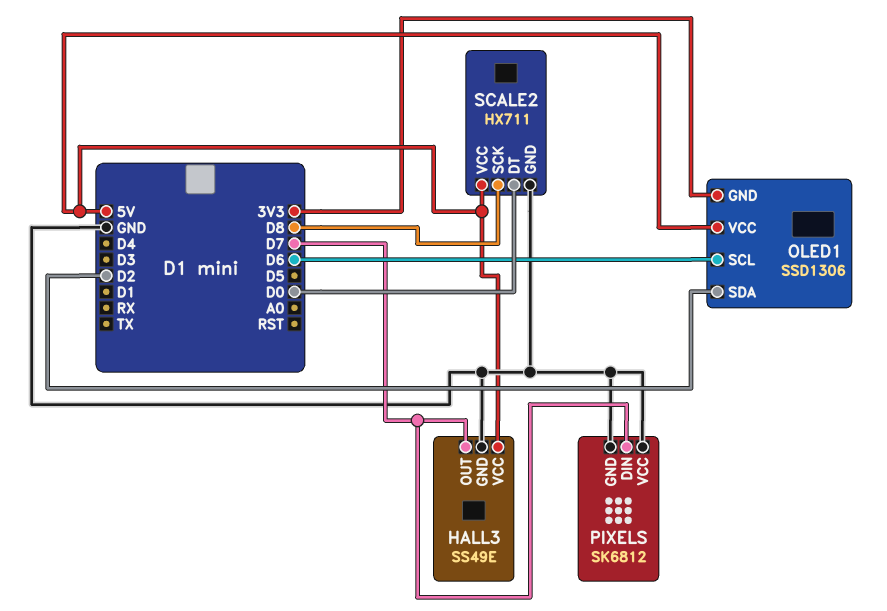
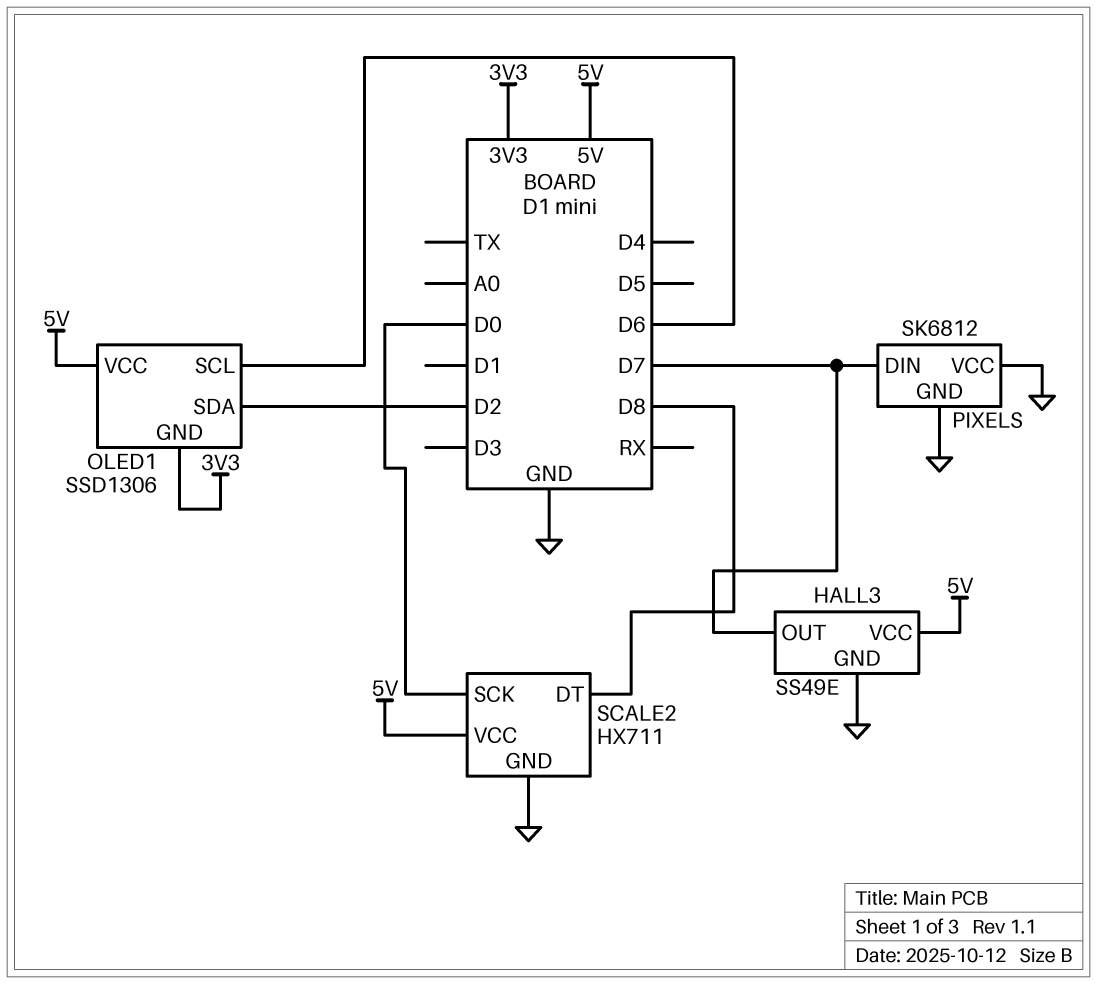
SCALE2 pin DT: D0 -> D8
SCALE2 pin SCK: D8 -> D0

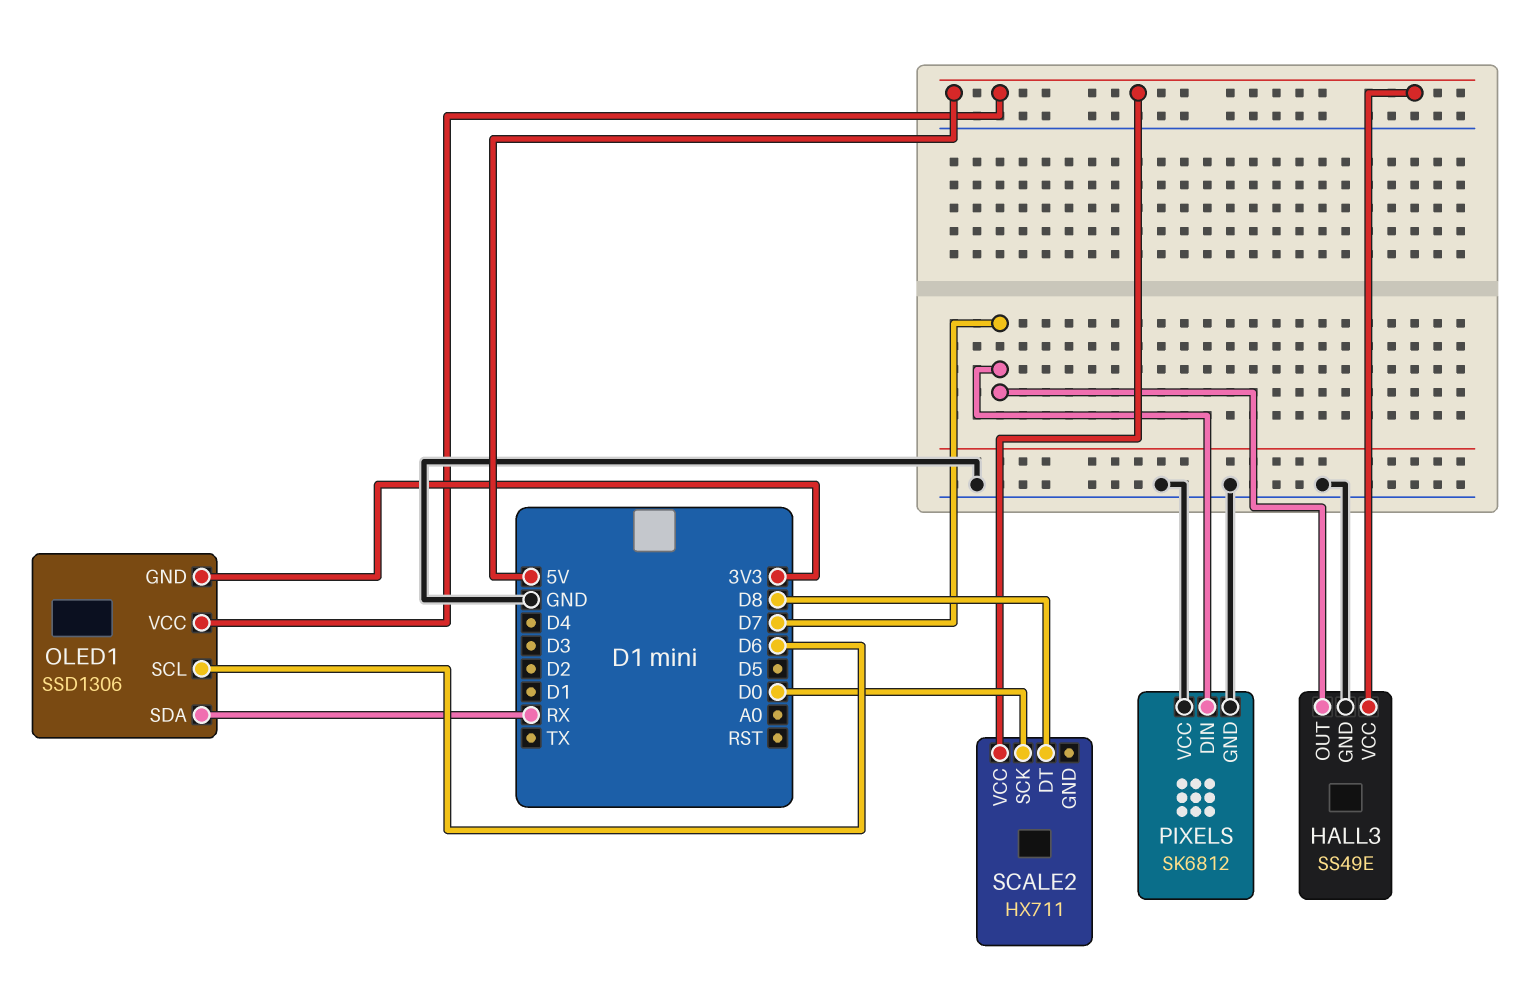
OLED1 pin SDA: D2 -> RX
SCALE2 pin GND: GND -> none

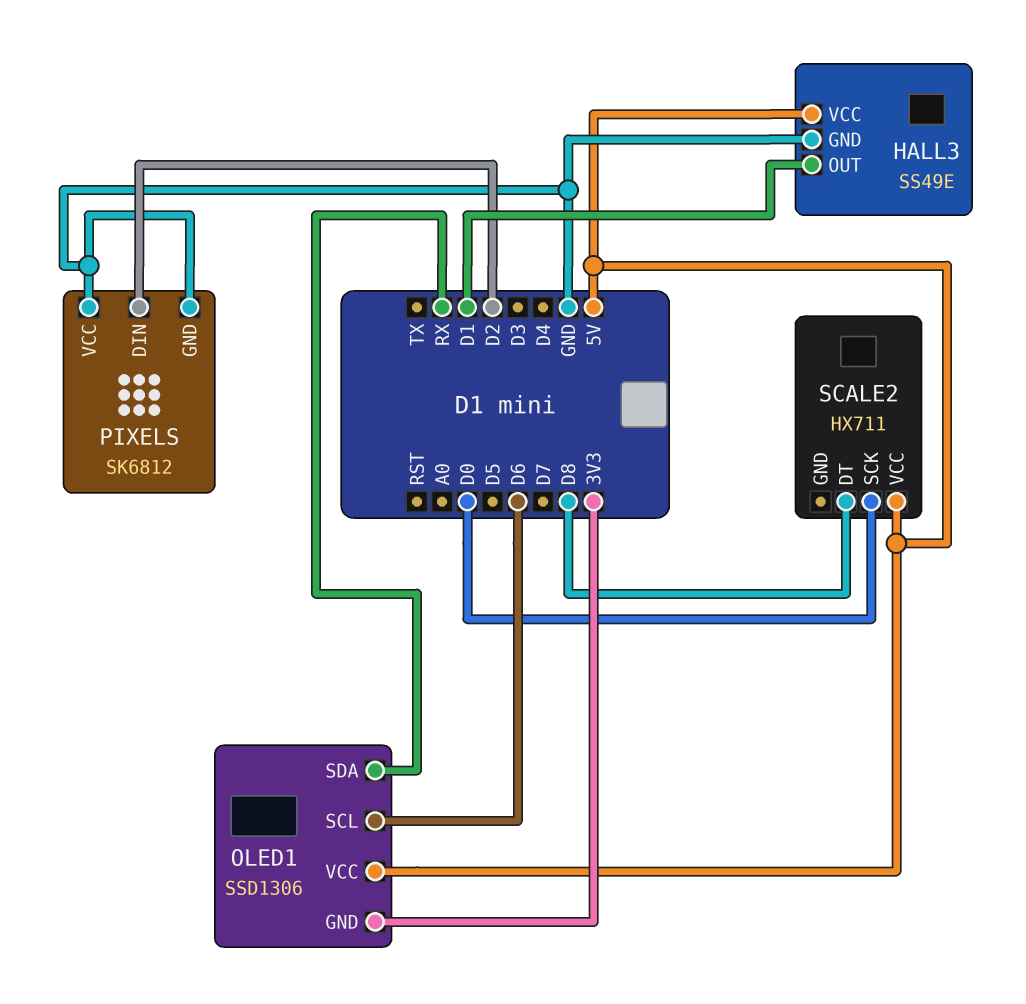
HALL3 pin OUT: D7 -> D1
PIXELS pin DIN: D7 -> D2

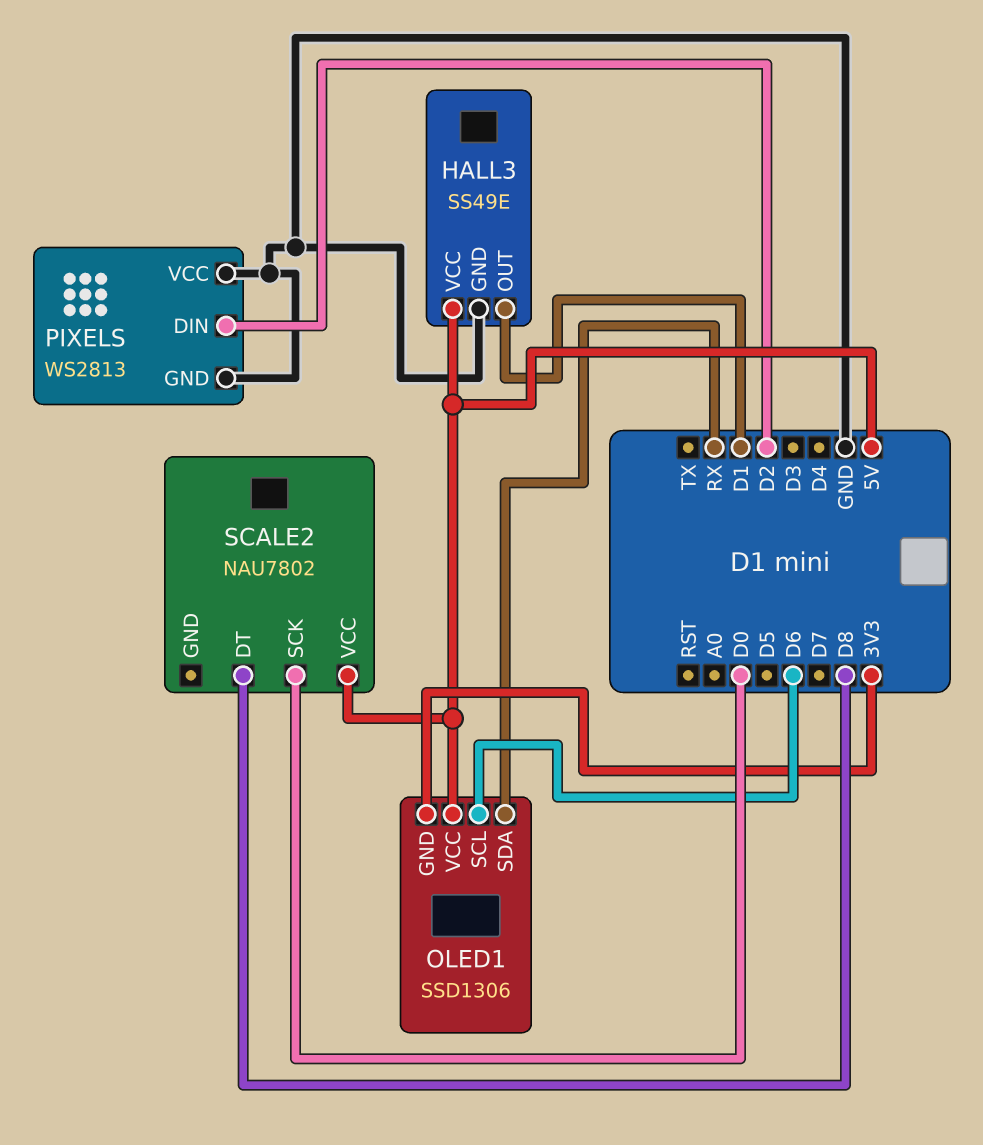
PIXELS: SK6812 -> WS2813
SCALE2: HX711 -> NAU7802

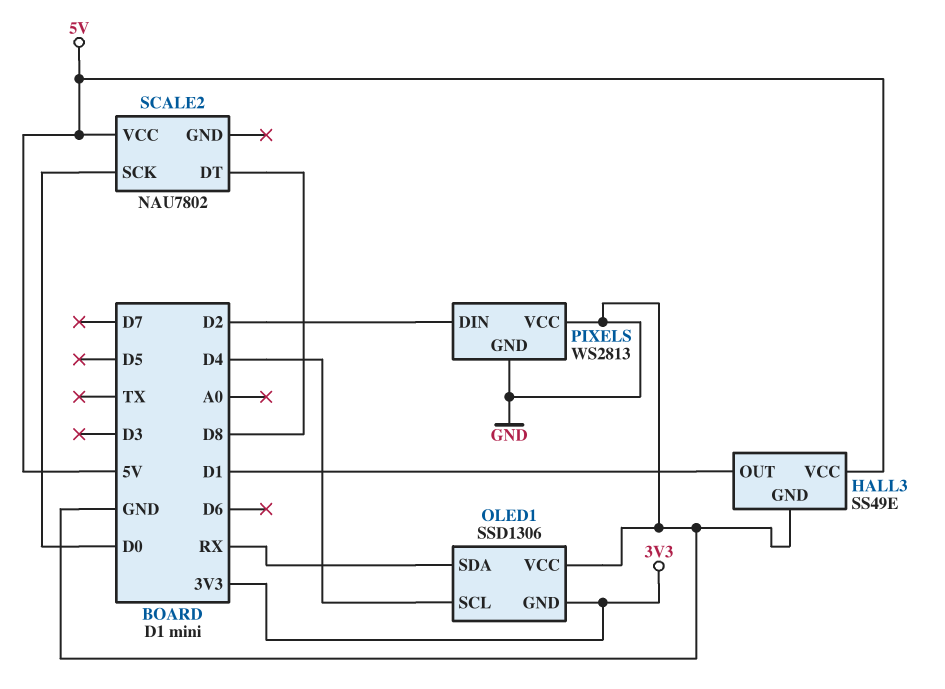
OLED1 pin SCL: D6 -> D4
OLED1 pin VCC: 5V -> GND

